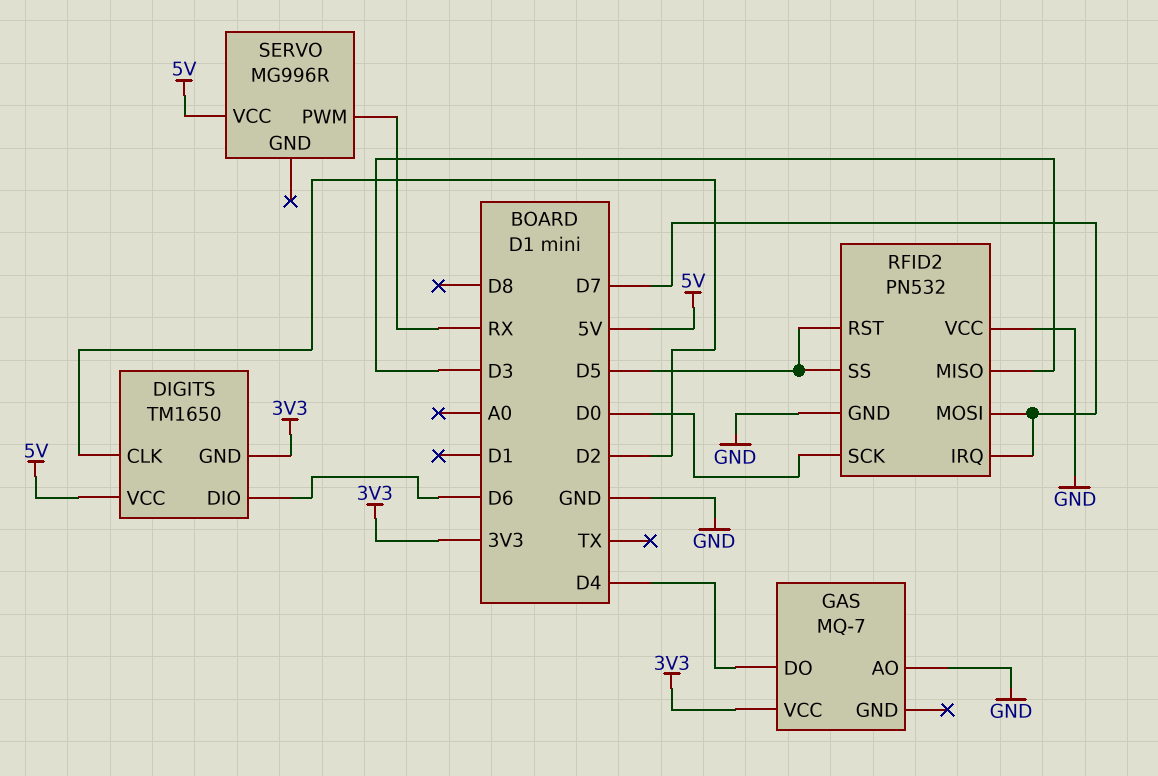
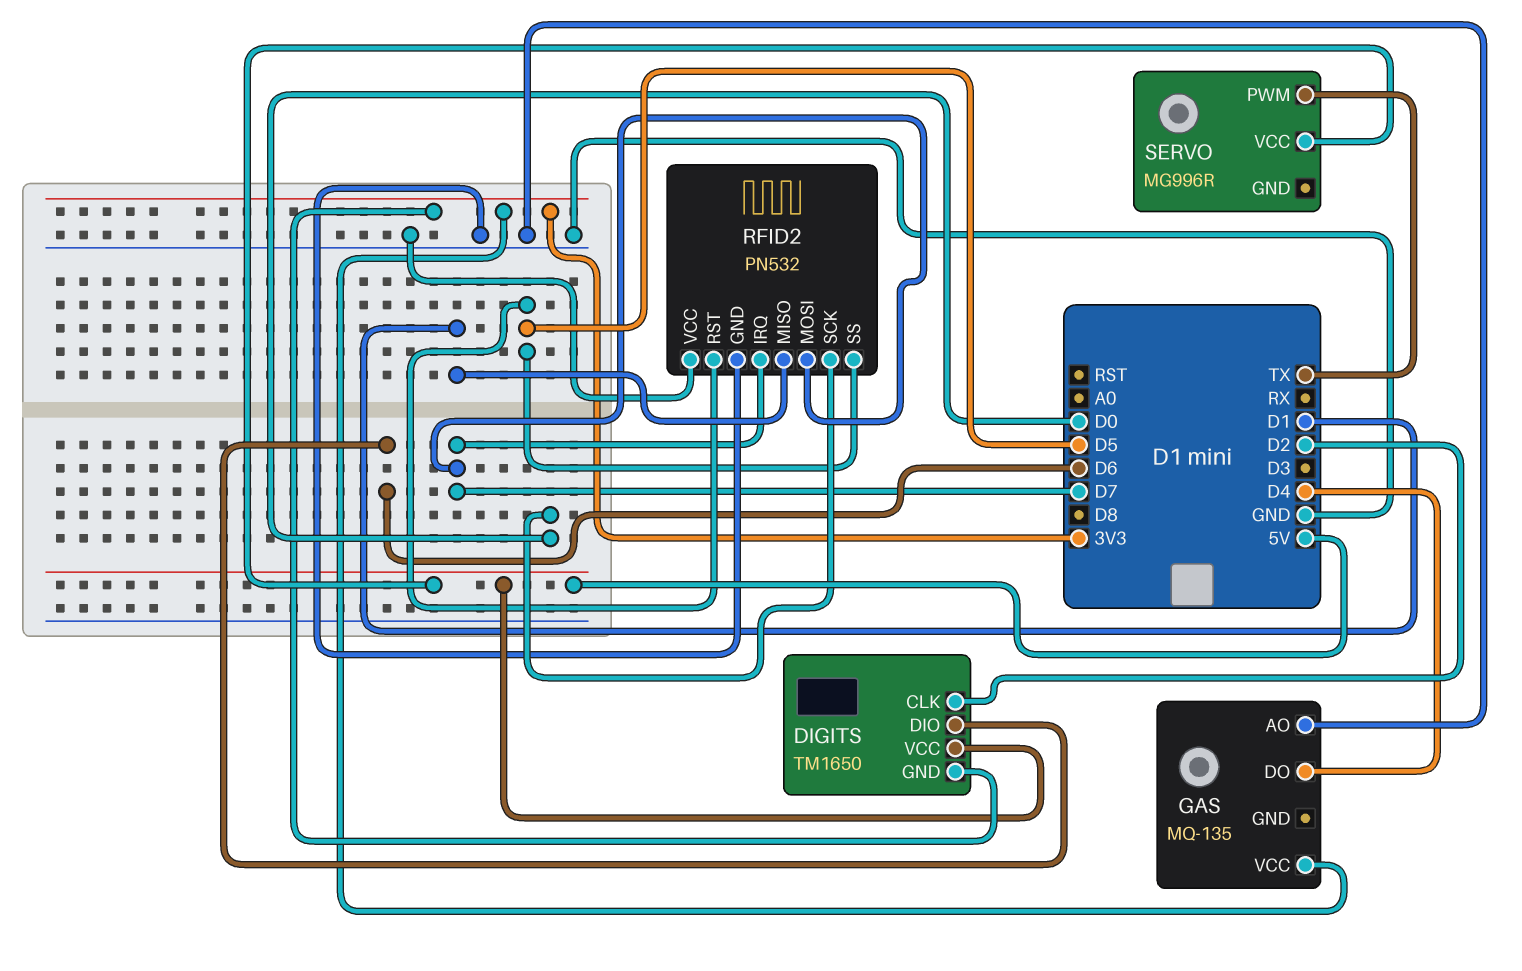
GAS: MQ-7 -> MQ-135
RFID2 pin MISO: D3 -> D1
SERVO pin PWM: RX -> TX

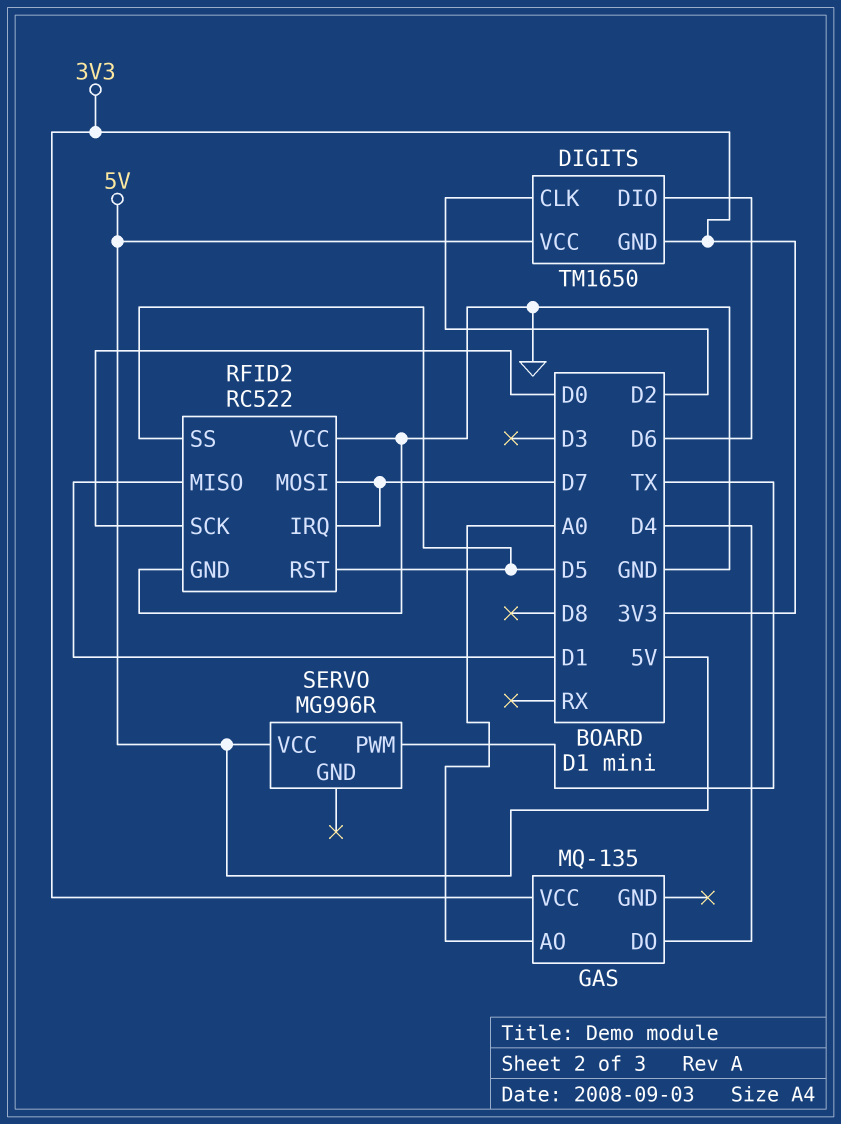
GAS pin AO: GND -> A0
RFID2: PN532 -> RC522

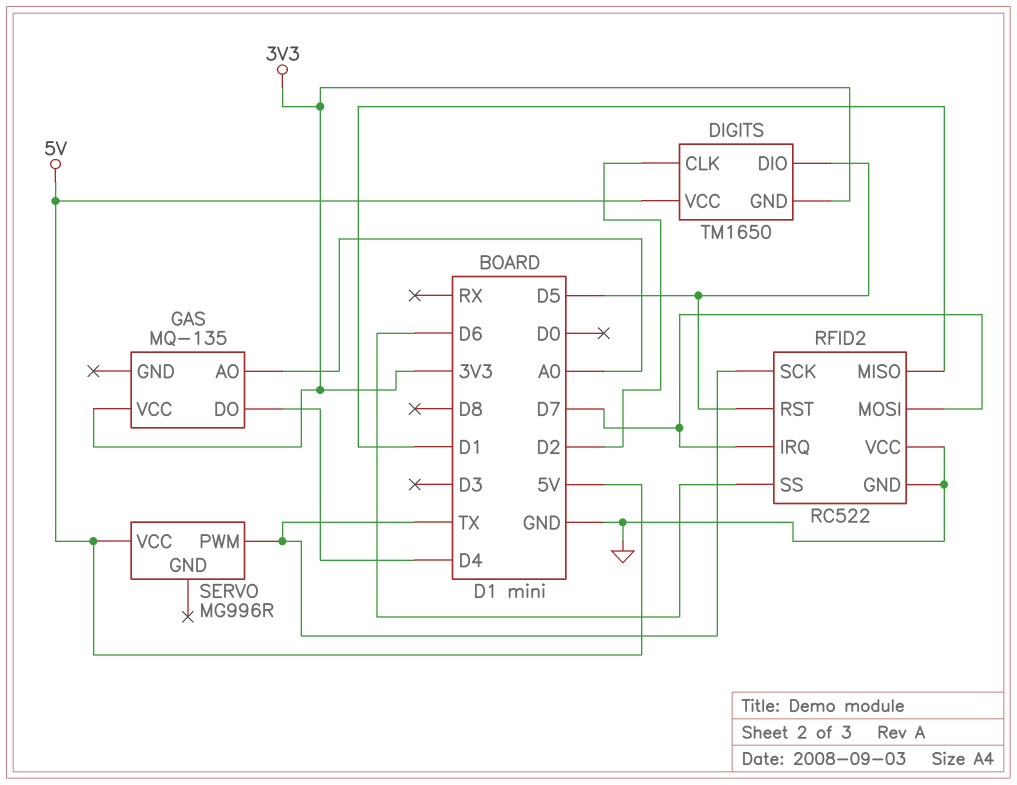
DIGITS pin DIO: D6 -> D5
RFID2 pin SCK: D0 -> TX
RFID2 pin SS: D5 -> D6

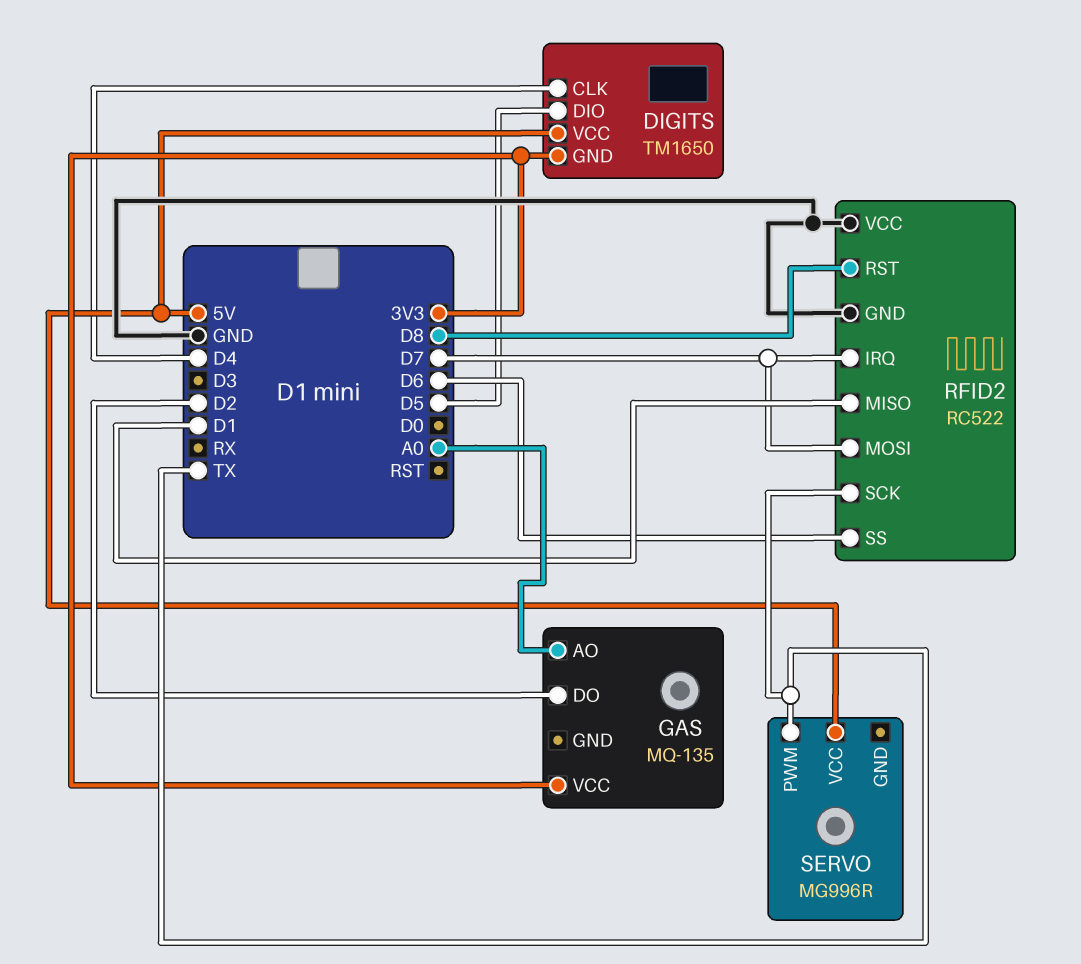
DIGITS pin CLK: D2 -> D4
GAS pin DO: D4 -> D2
RFID2 pin RST: D5 -> D8

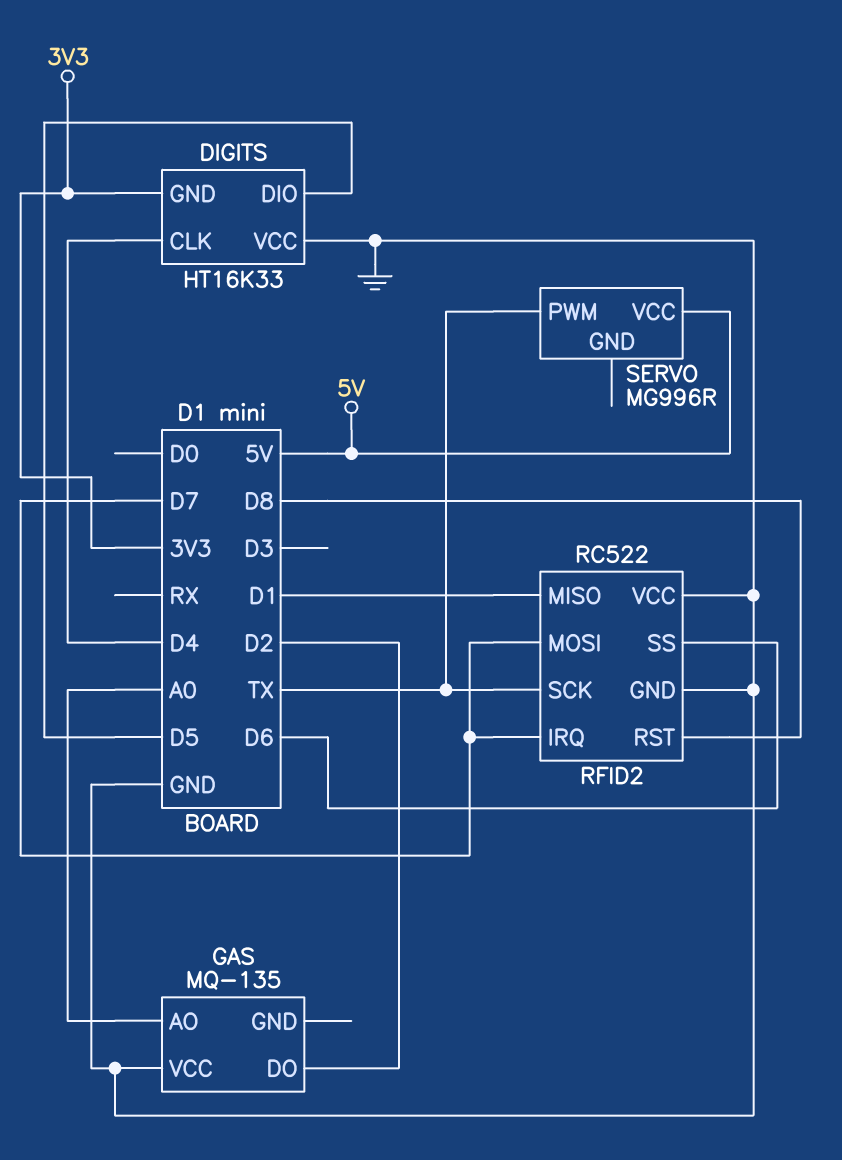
DIGITS: TM1650 -> HT16K33
DIGITS pin VCC: 5V -> GND
GAS pin VCC: 3V3 -> GND

